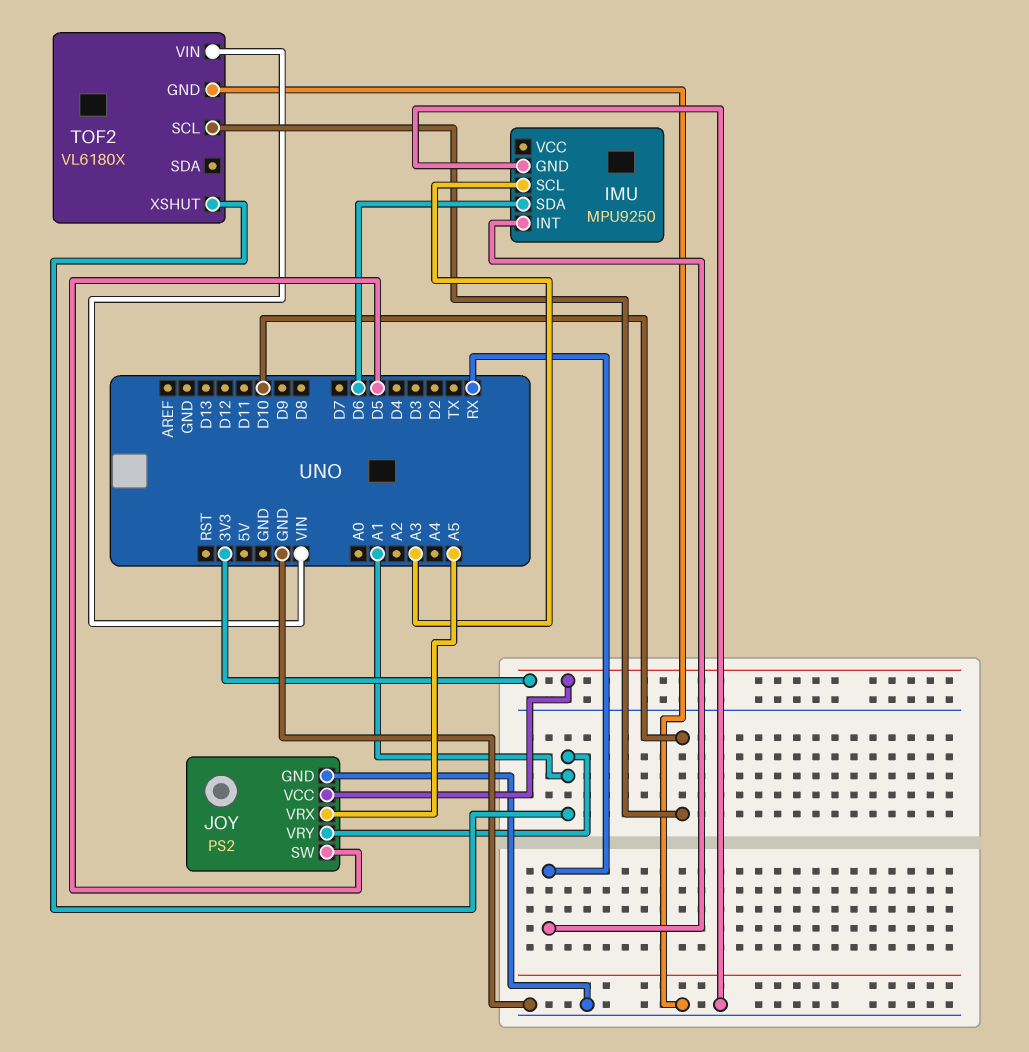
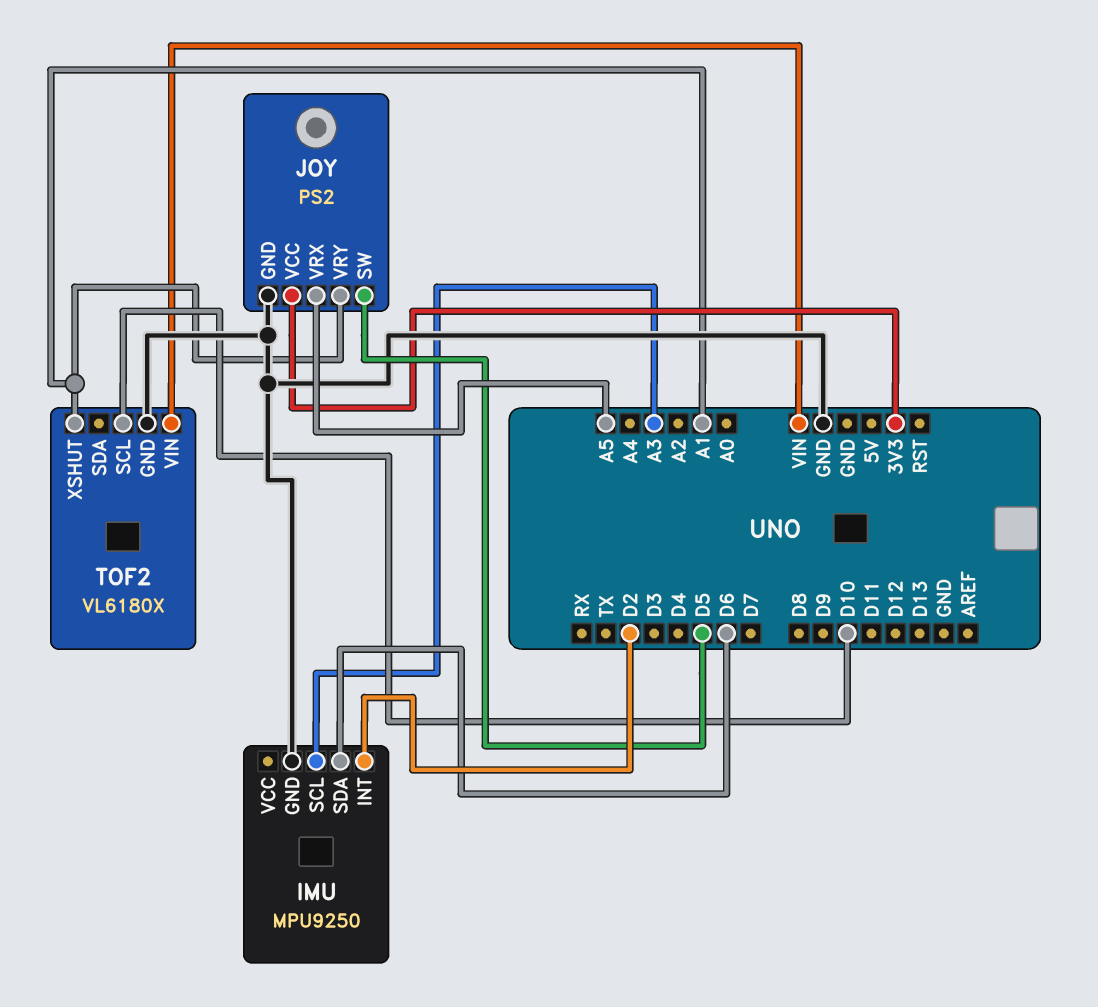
IMU pin INT: RX -> D2

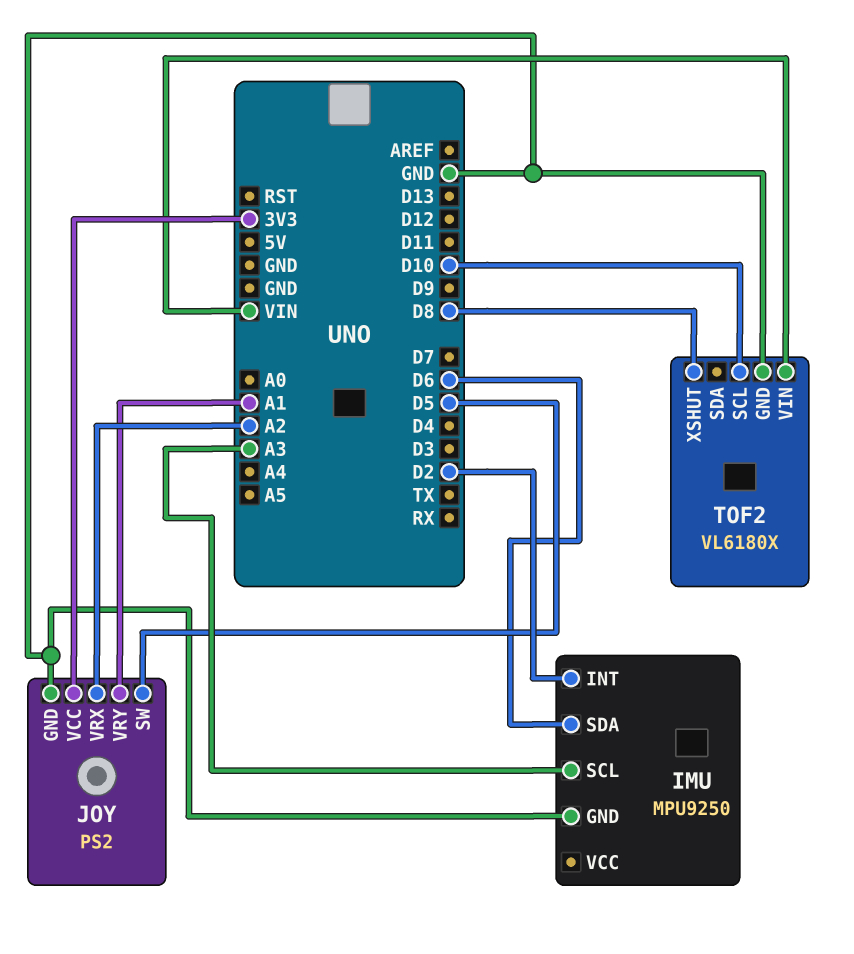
JOY pin VRX: A5 -> A2
TOF2 pin XSHUT: A1 -> D8

